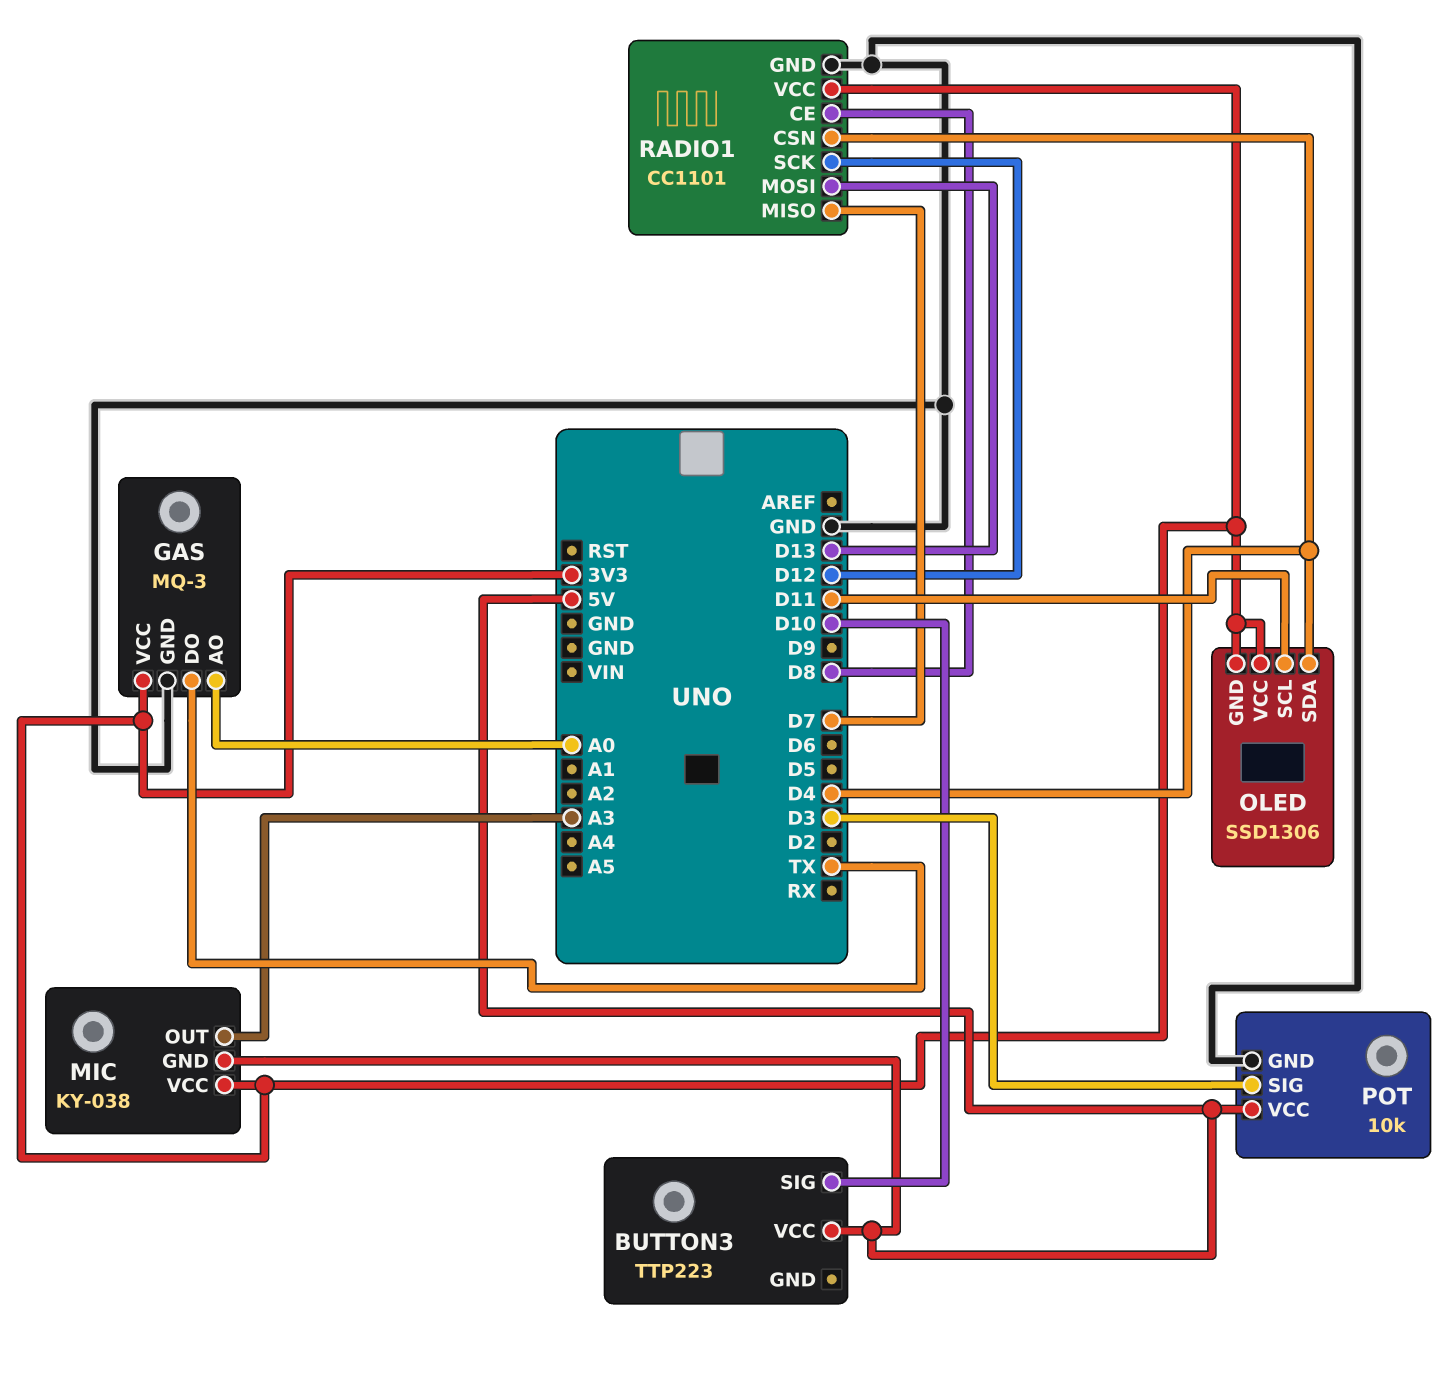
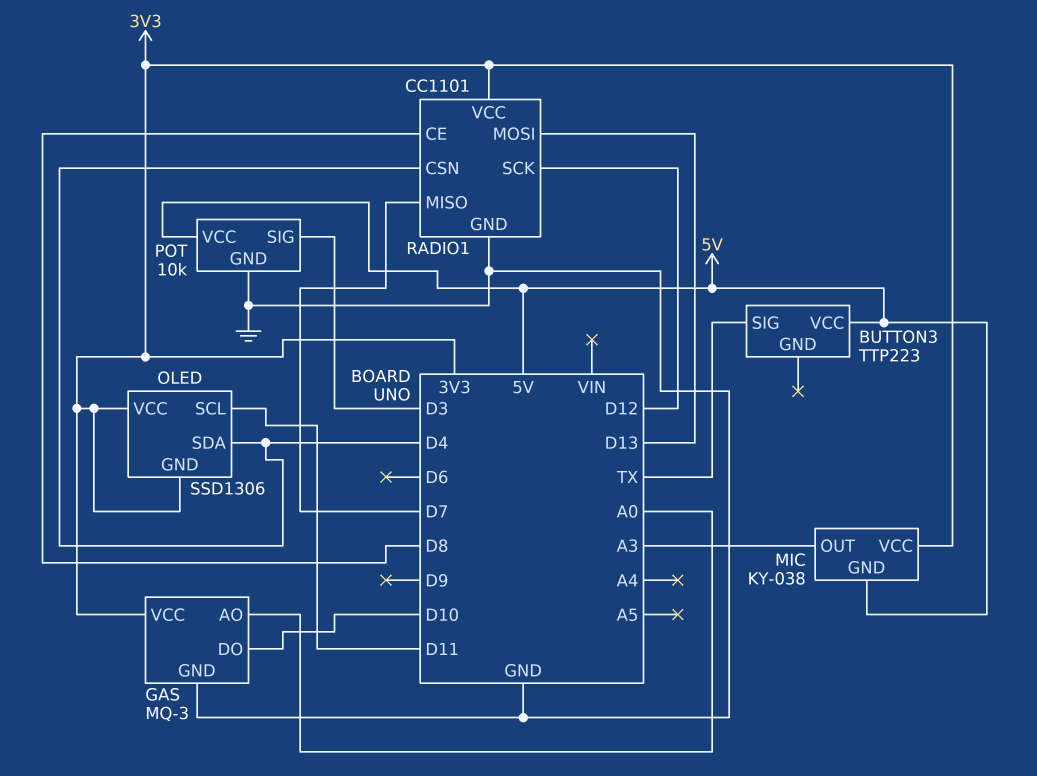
BUTTON3 pin SIG: D10 -> TX
GAS pin DO: TX -> D10

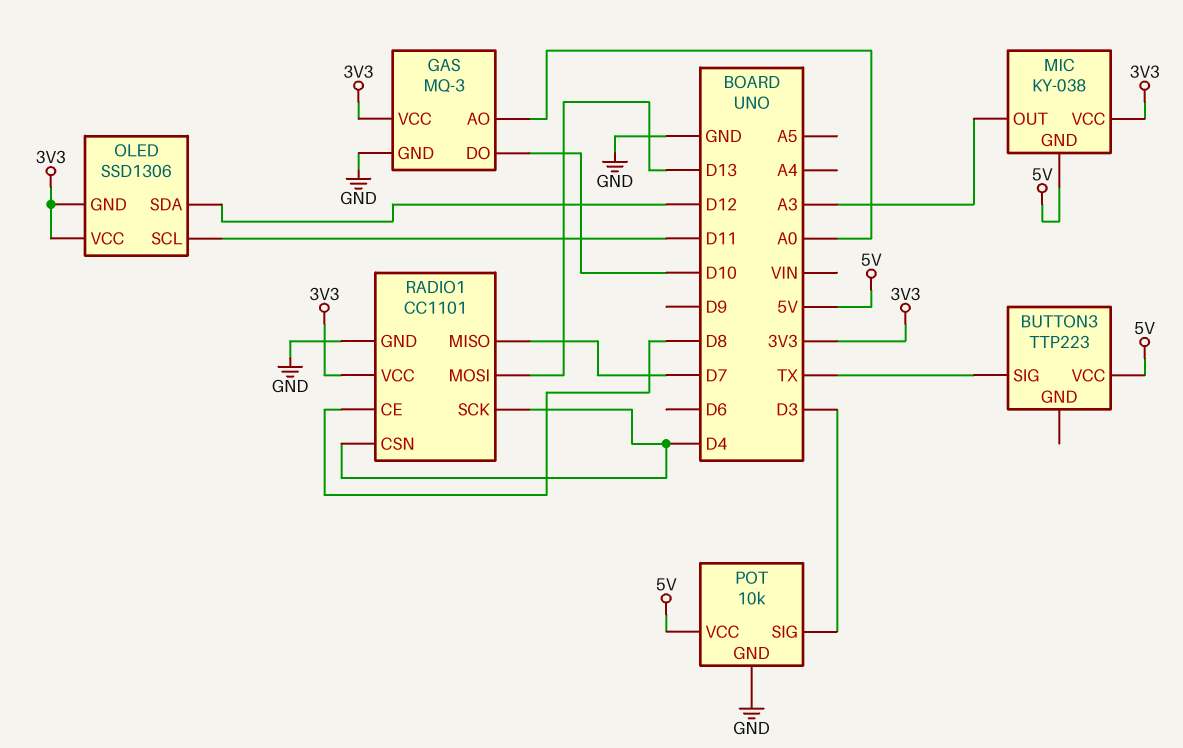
OLED pin SDA: D4 -> D12
RADIO1 pin SCK: D12 -> D4

